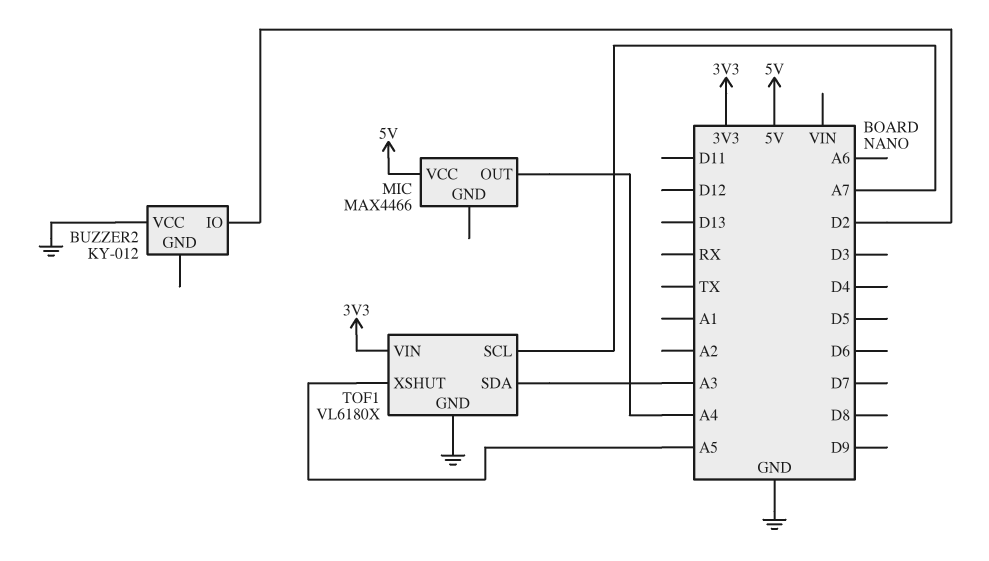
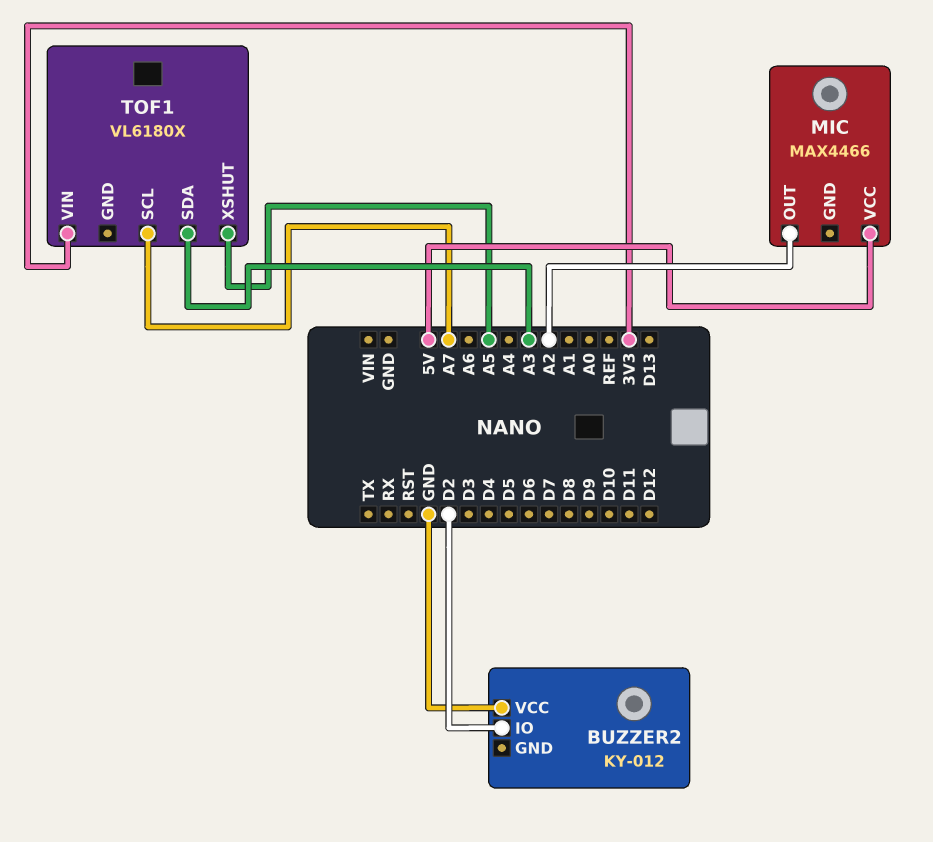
MIC pin OUT: A4 -> A2
TOF1 pin GND: GND -> none

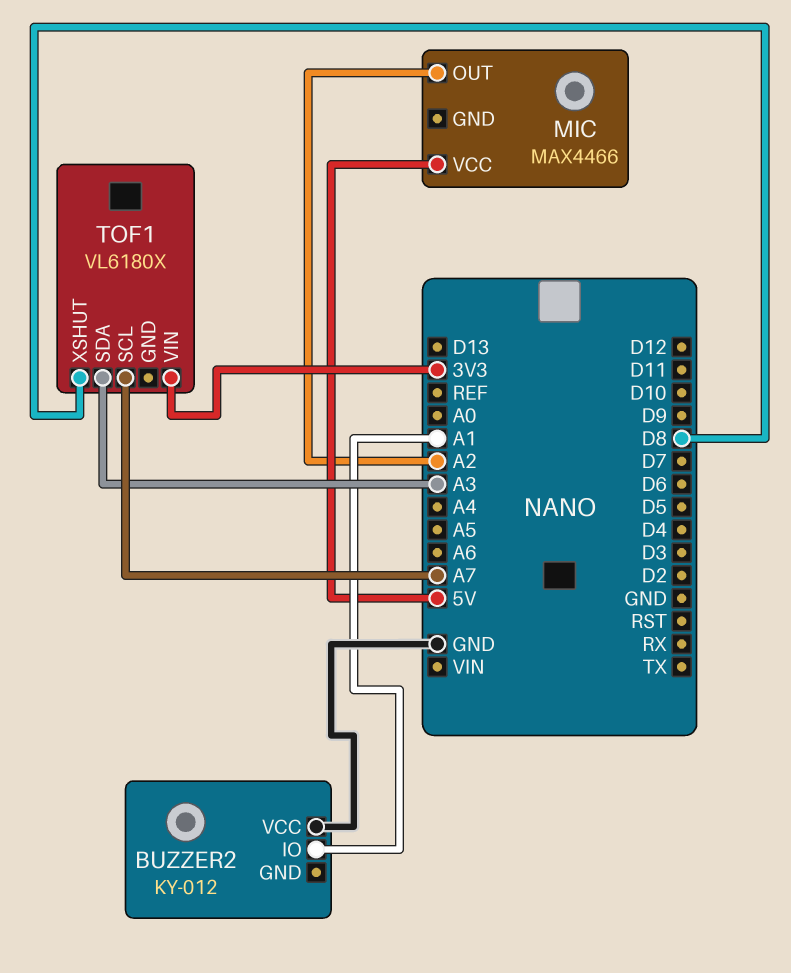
BUZZER2 pin IO: D2 -> A1
TOF1 pin XSHUT: A5 -> D8

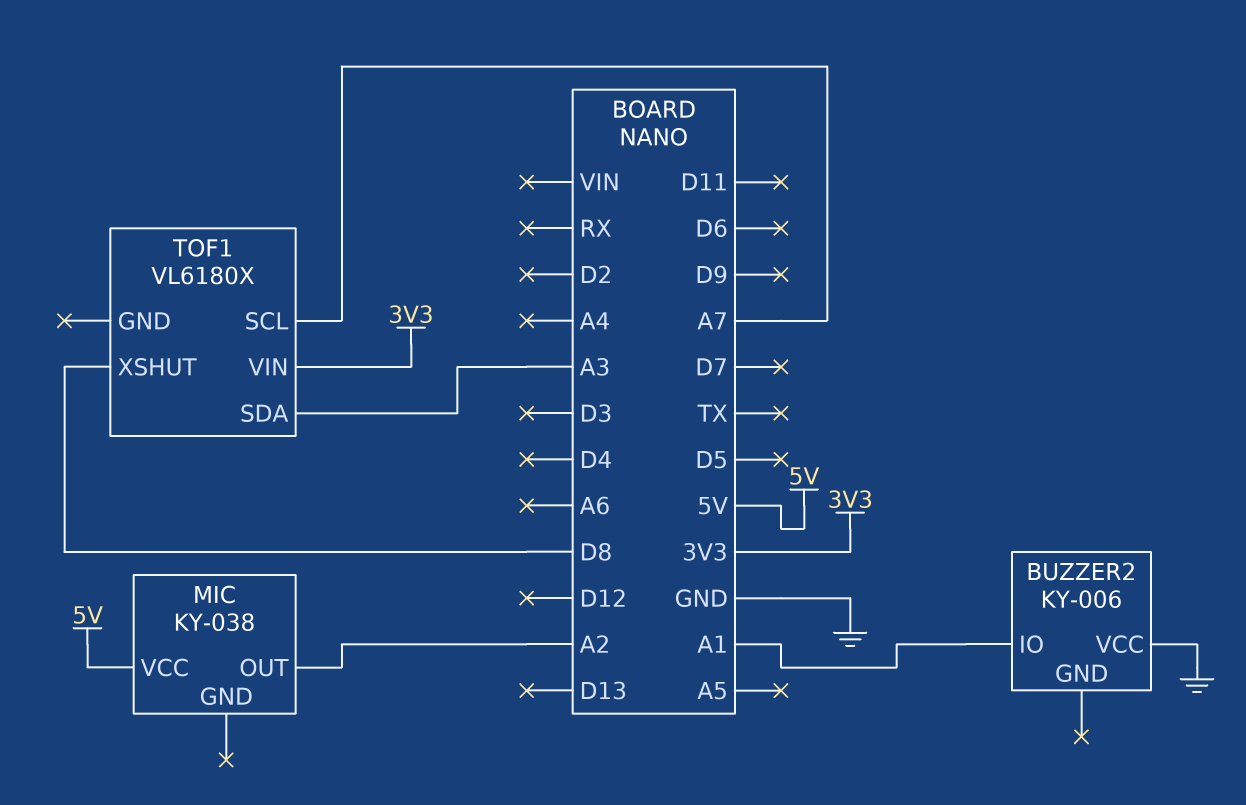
BUZZER2: KY-012 -> KY-006
MIC: MAX4466 -> KY-038

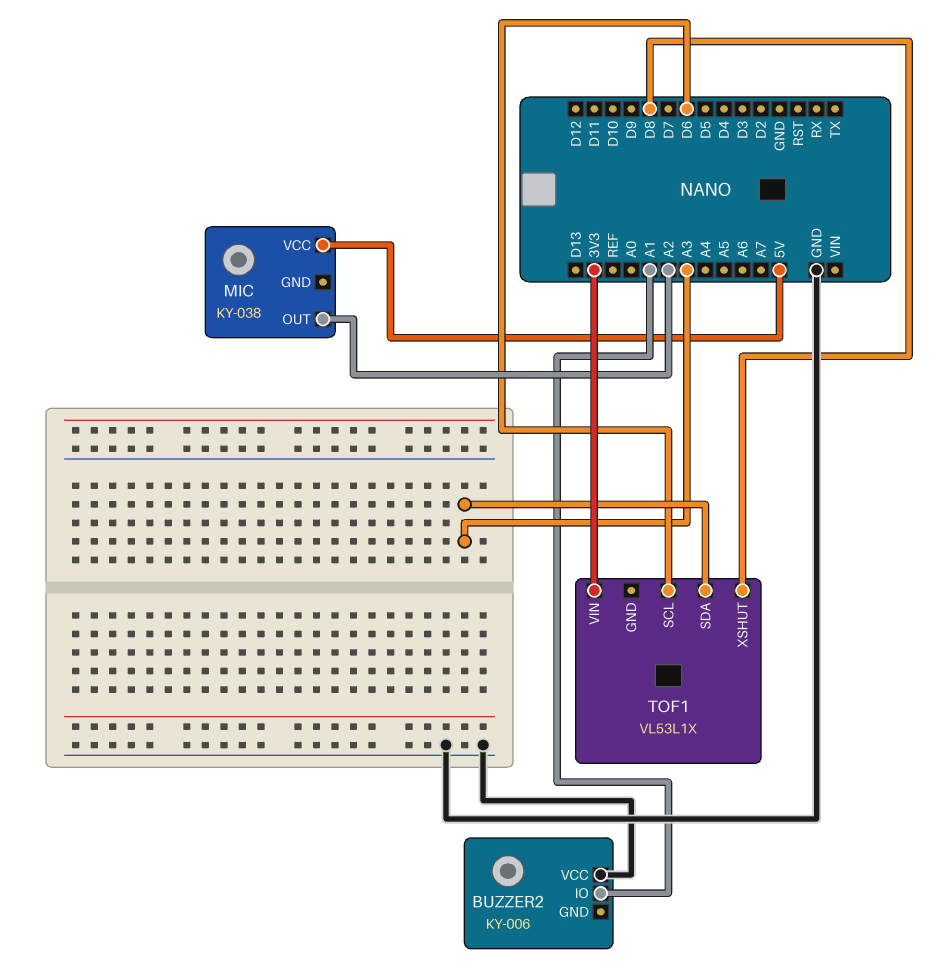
TOF1: VL6180X -> VL53L1X
TOF1 pin SCL: A7 -> D6

